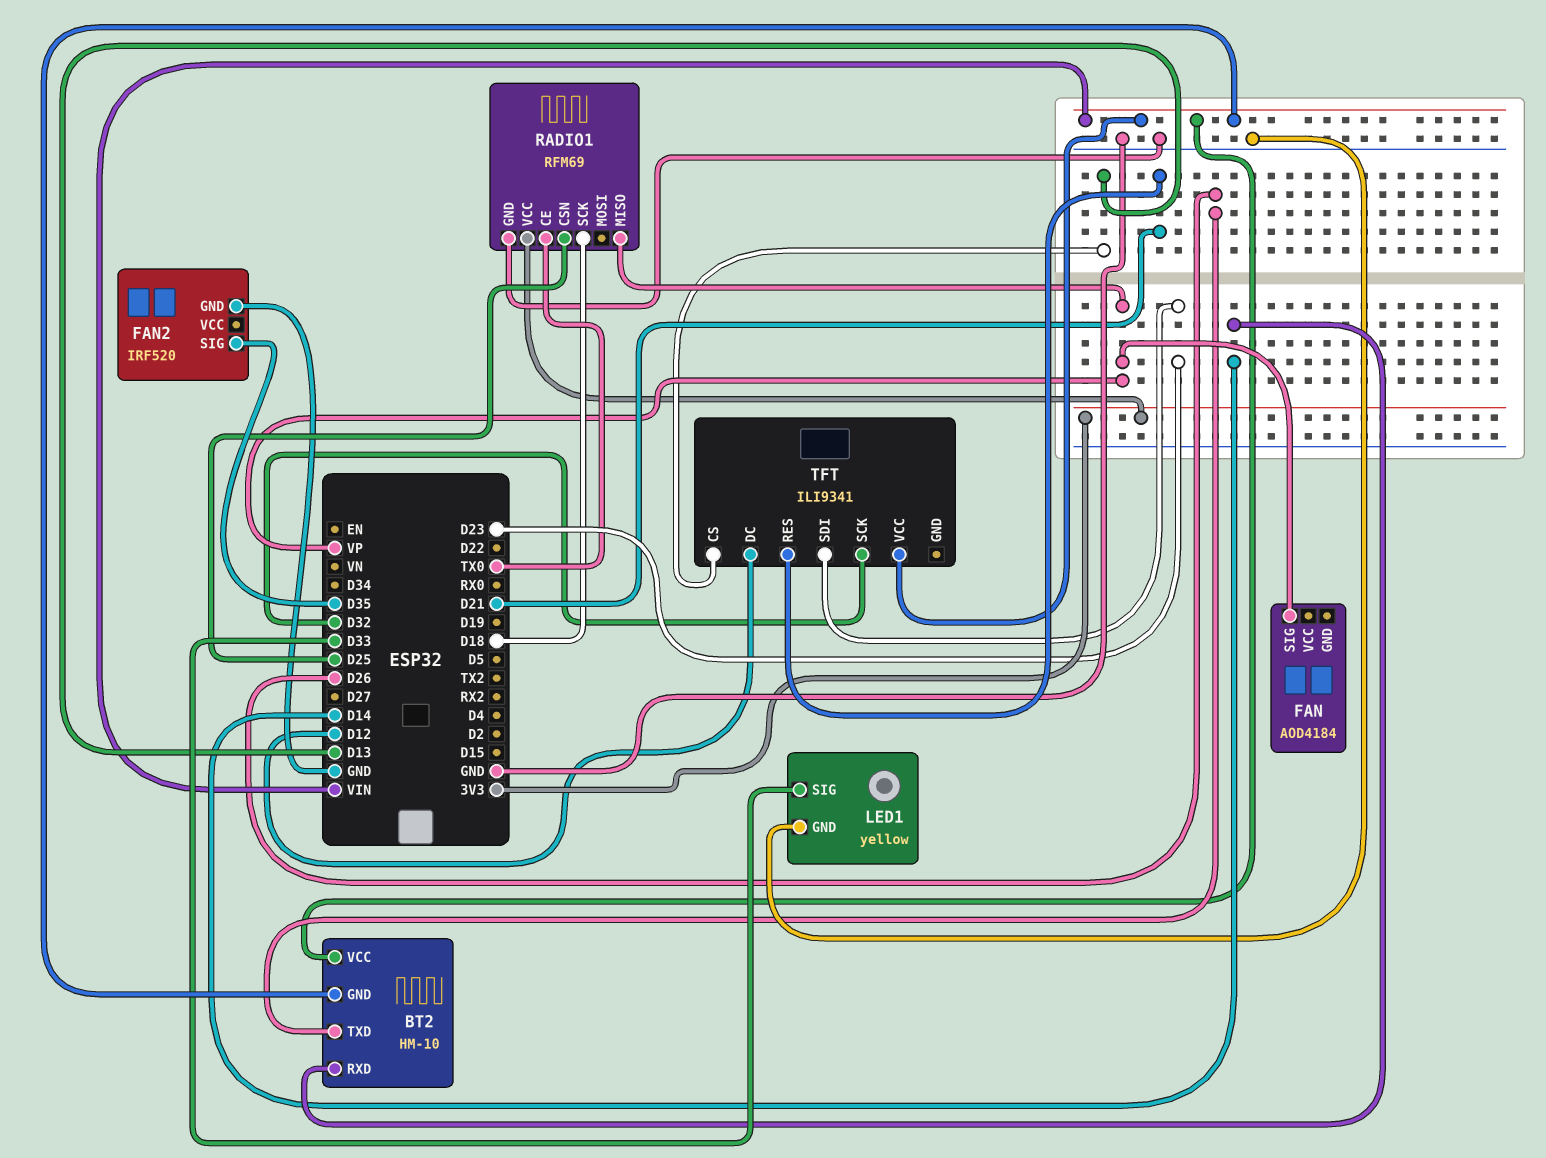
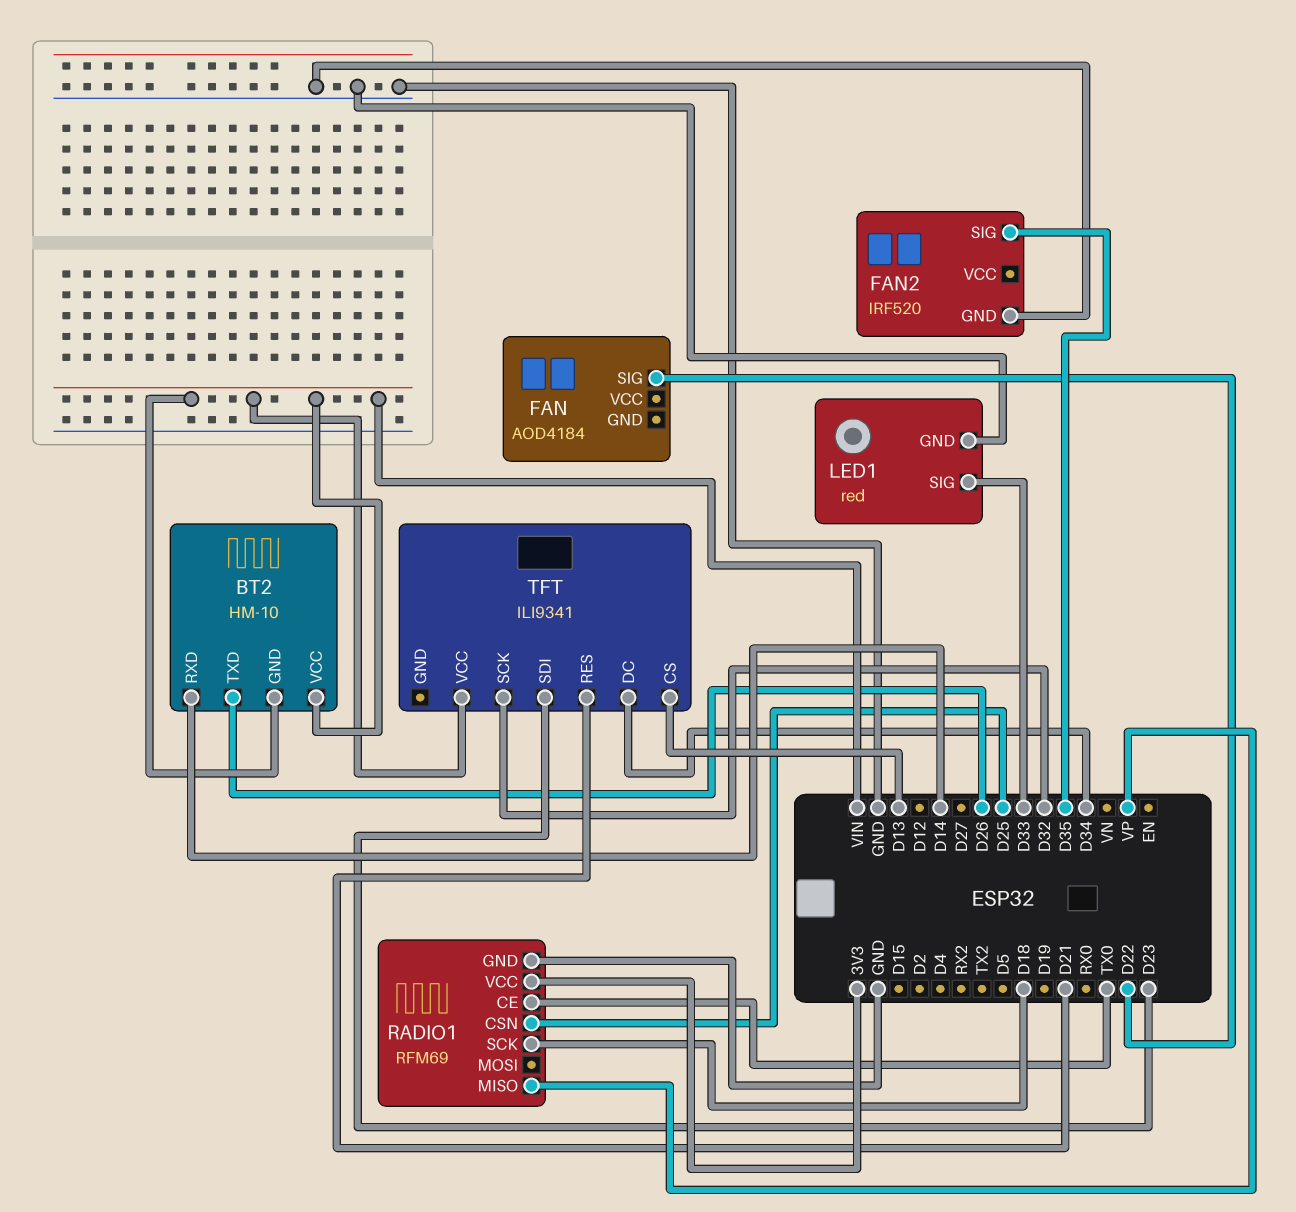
FAN pin SIG: VP -> D22
LED1: yellow -> red
TFT pin DC: D12 -> D34

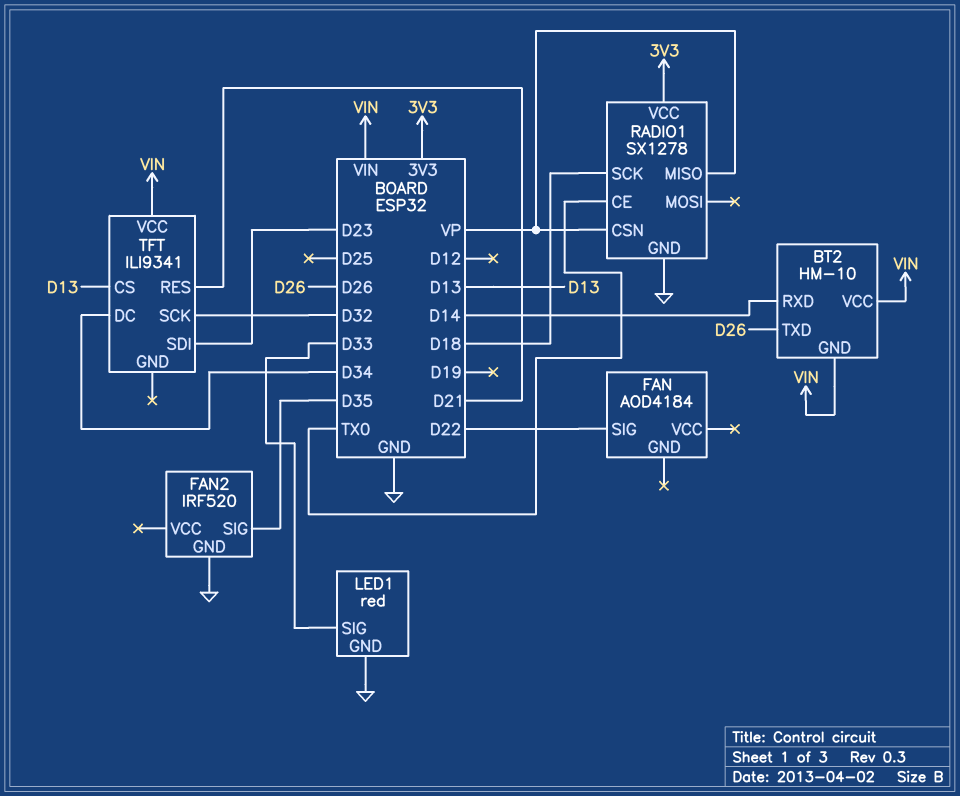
RADIO1: RFM69 -> SX1278
RADIO1 pin CSN: D25 -> VP

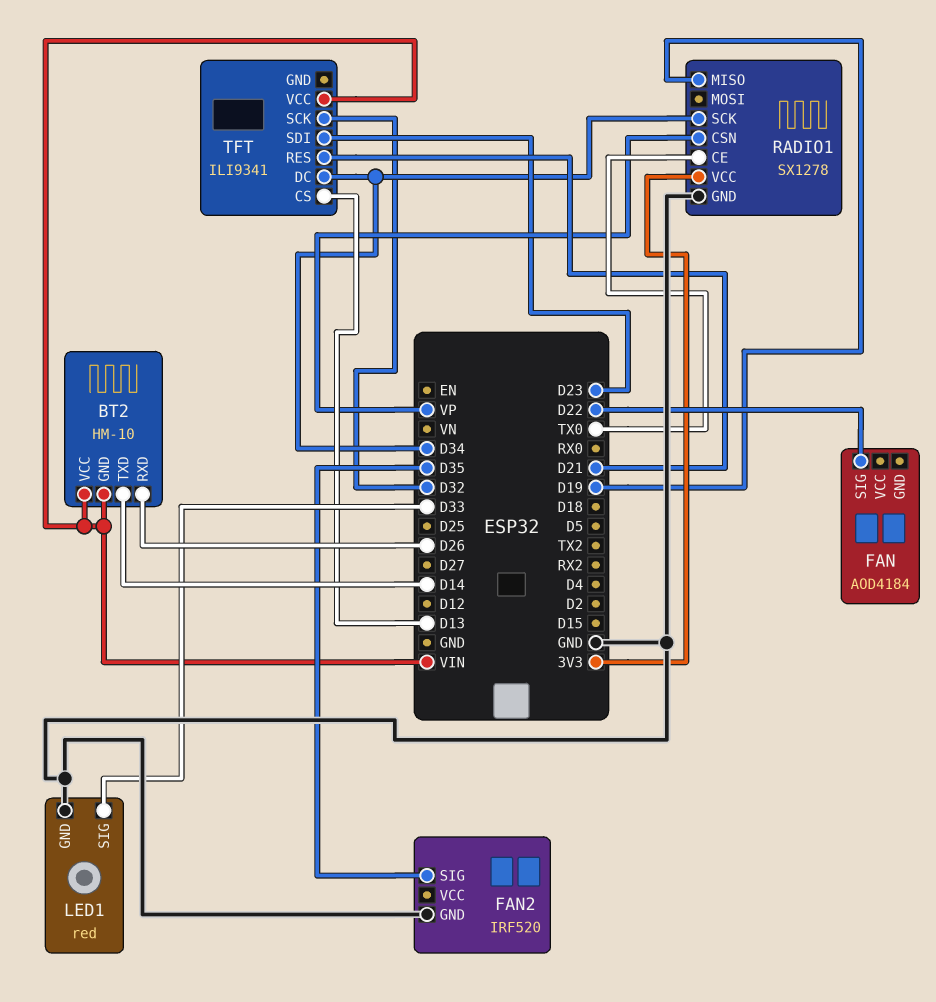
BT2 pin RXD: D14 -> D26
BT2 pin TXD: D26 -> D14
RADIO1 pin MISO: VP -> D19
RADIO1 pin SCK: D18 -> D34

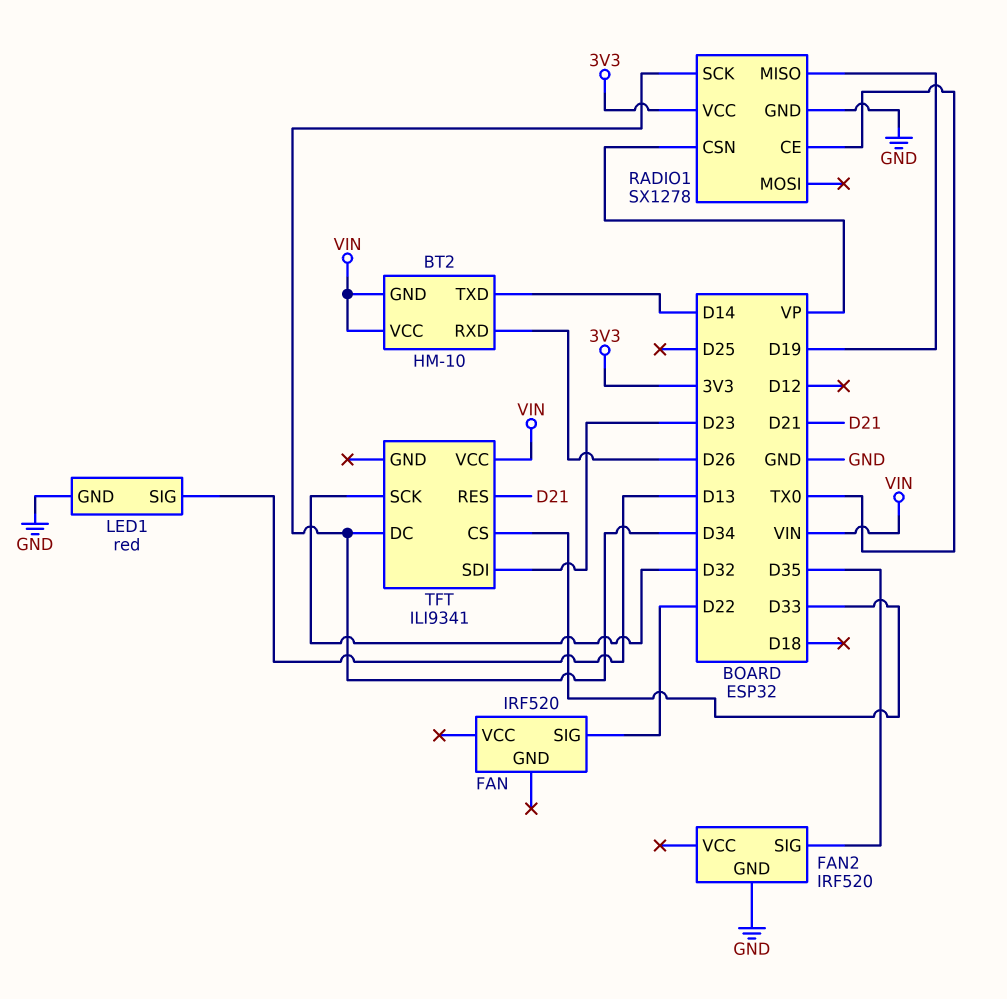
FAN: AOD4184 -> IRF520
LED1 pin SIG: D33 -> D13
TFT pin CS: D13 -> D33

